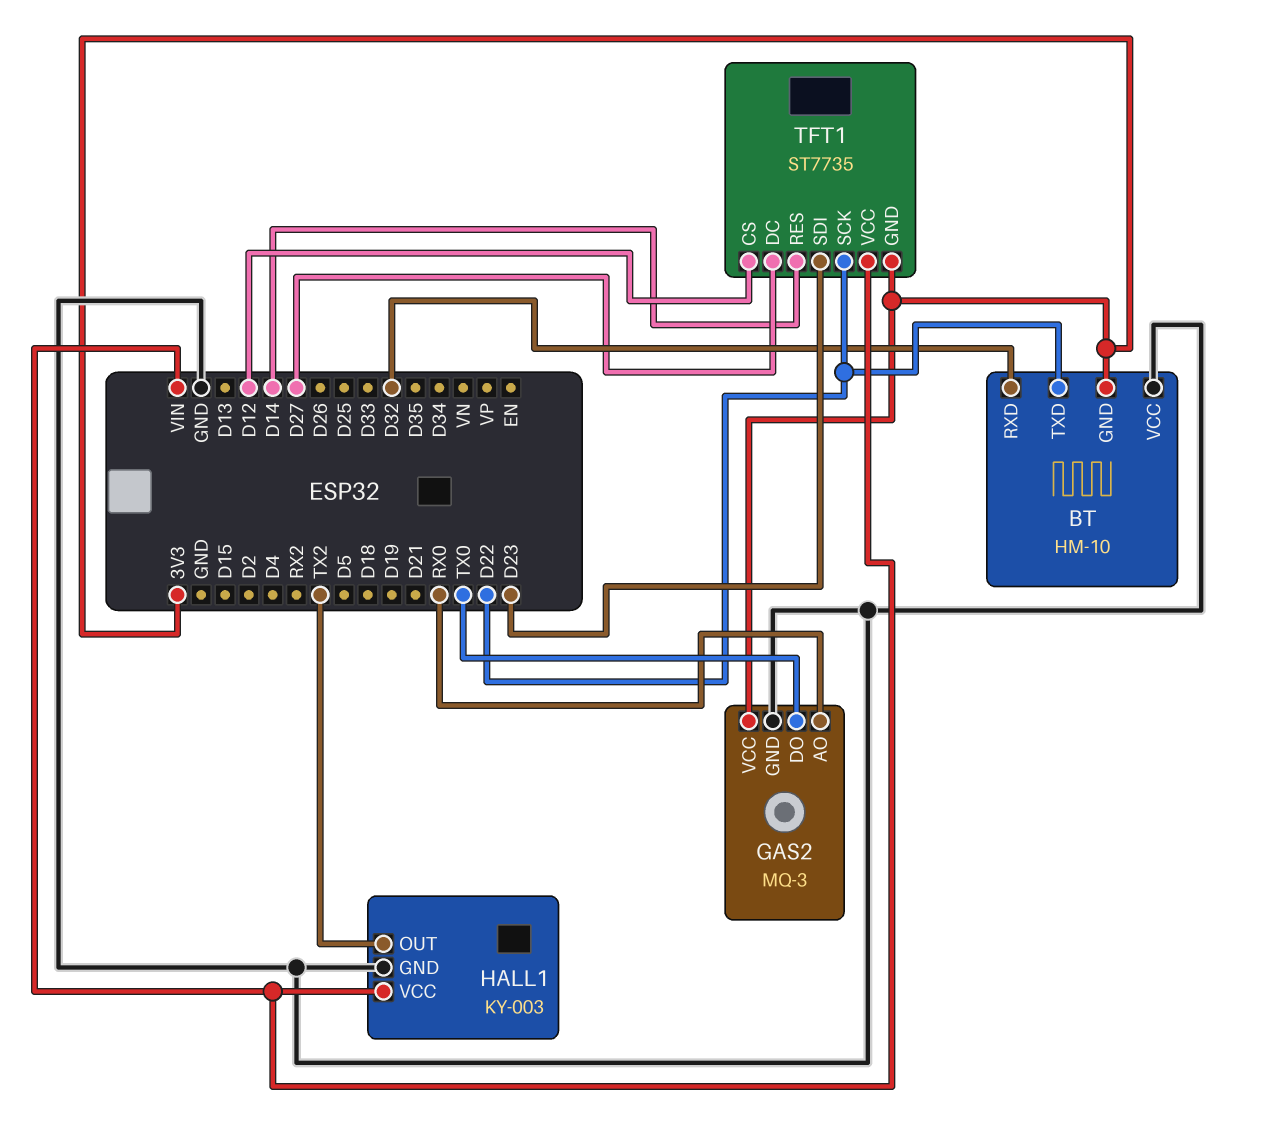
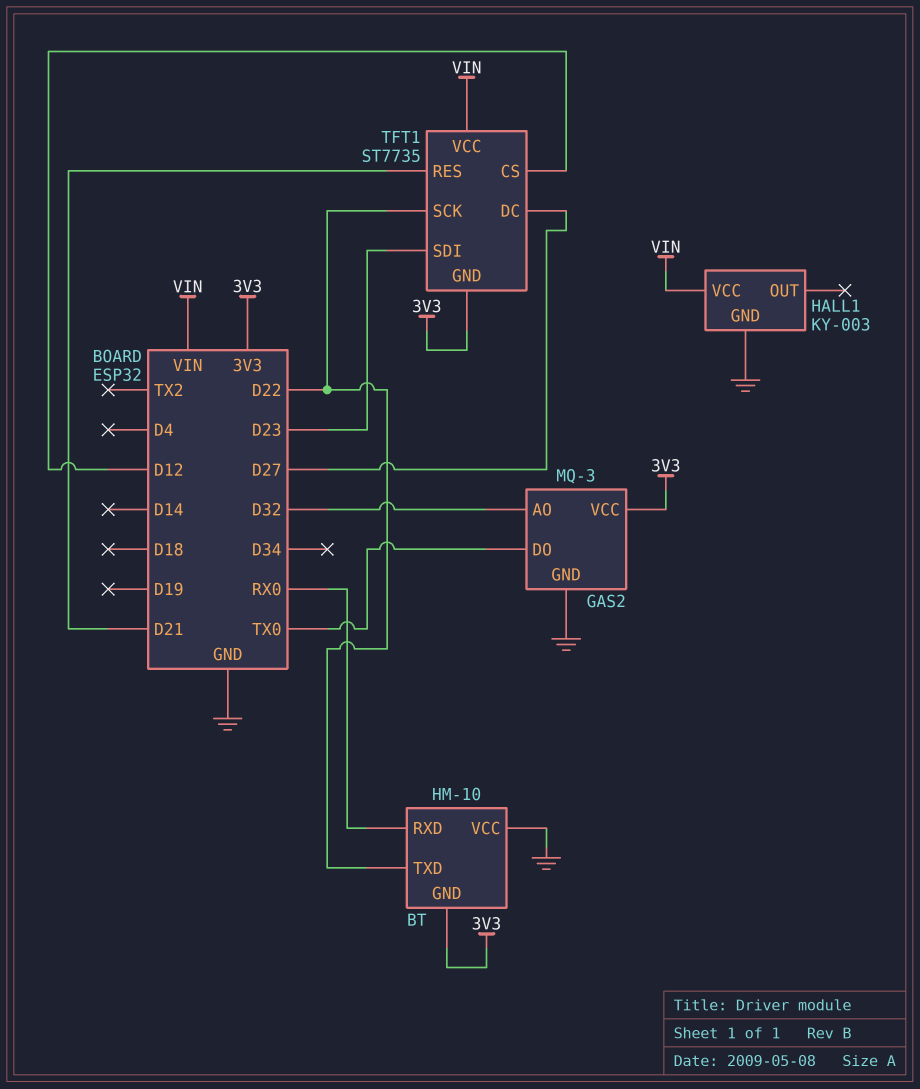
BT pin RXD: D32 -> RX0
GAS2 pin AO: RX0 -> D32
HALL1 pin OUT: TX2 -> none
TFT1 pin RES: D14 -> D21

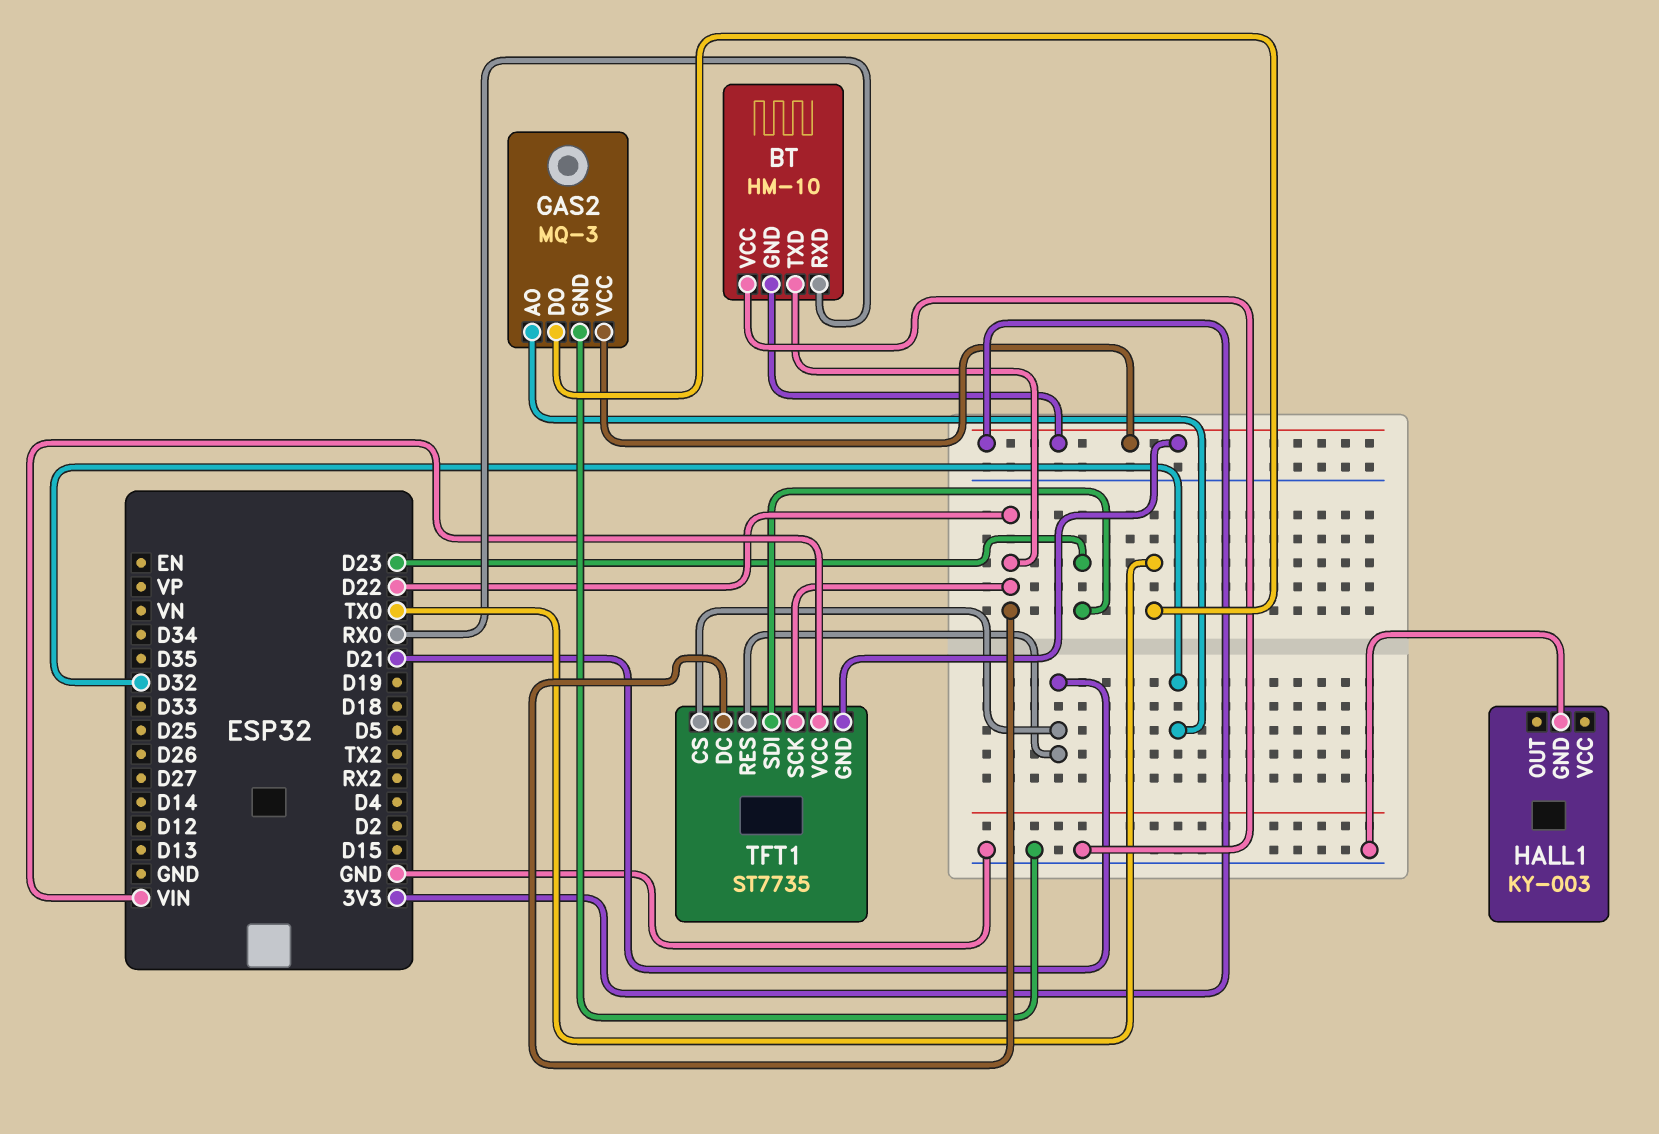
HALL1 pin VCC: VIN -> none
TFT1 pin CS: D12 -> D21
TFT1 pin DC: D27 -> D22

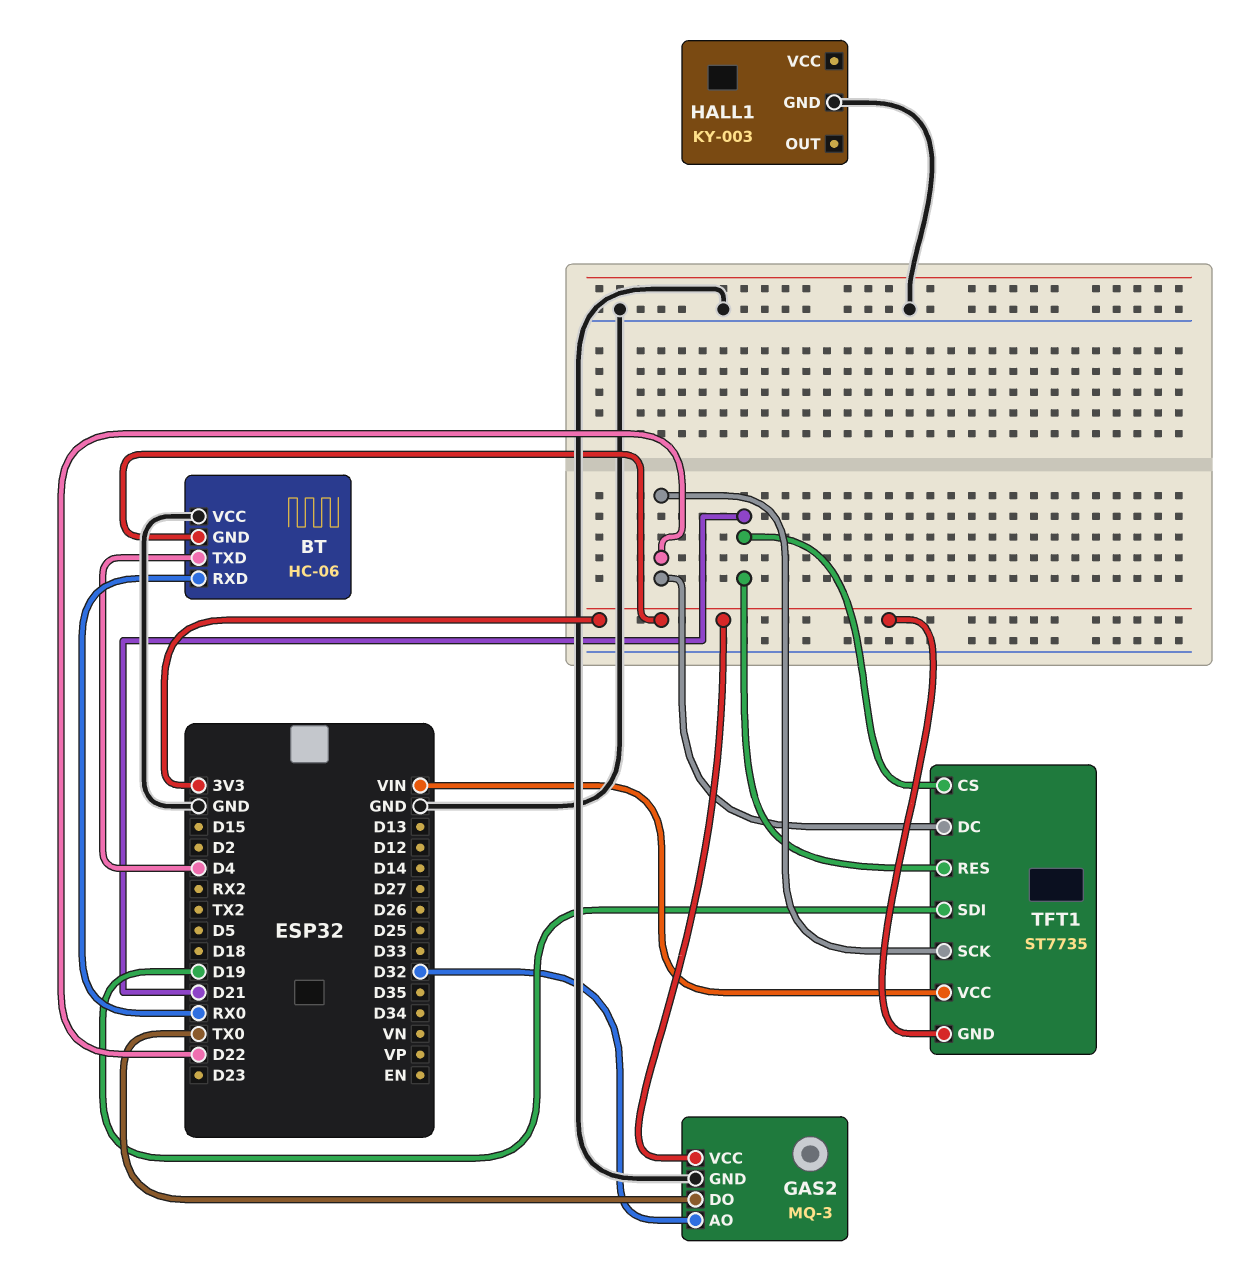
BT: HM-10 -> HC-06
BT pin TXD: D22 -> D4
TFT1 pin SDI: D23 -> D19

